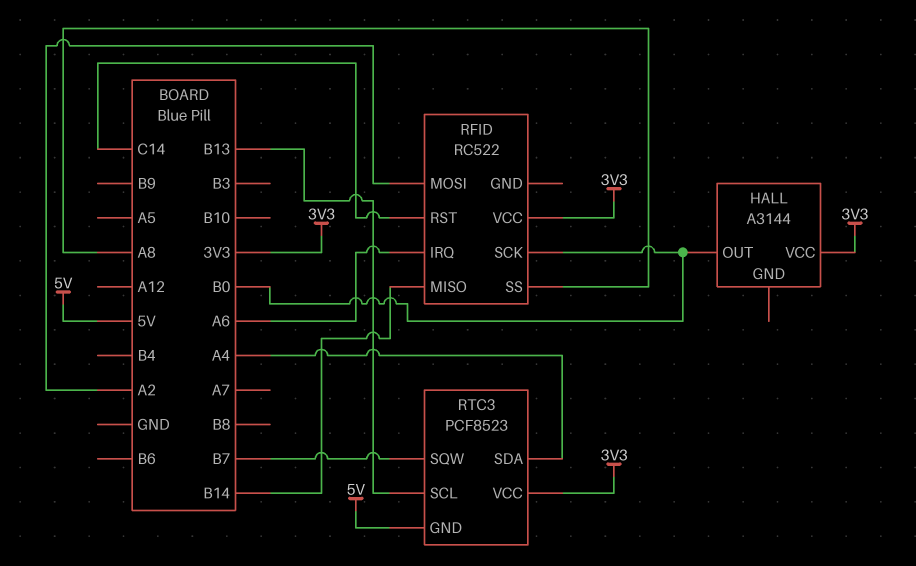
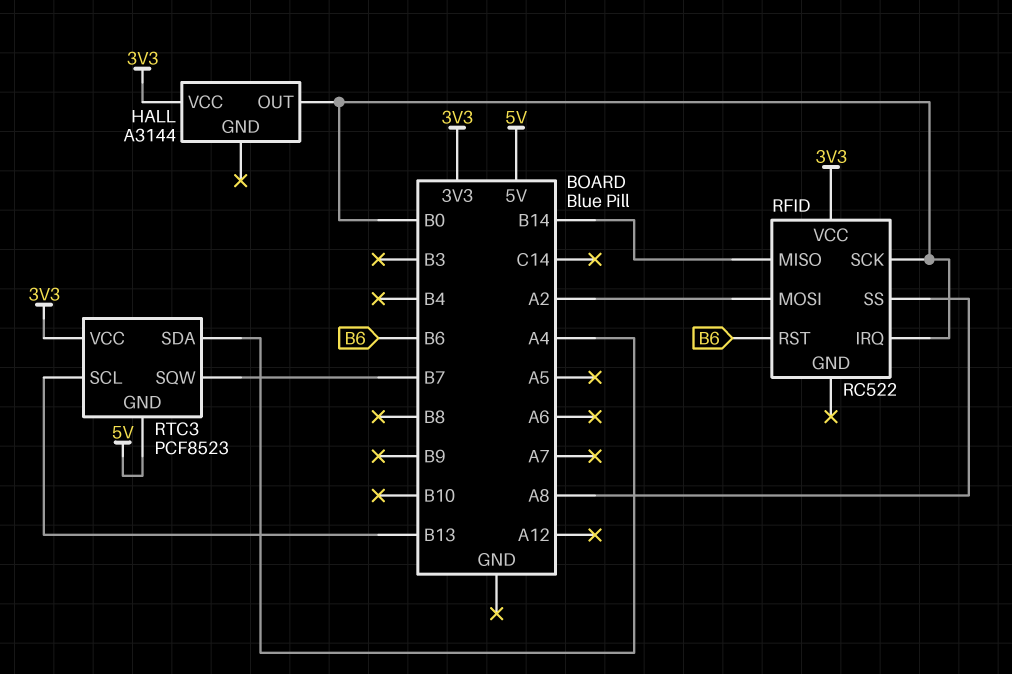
RFID pin IRQ: A6 -> B0
RFID pin RST: C14 -> B6

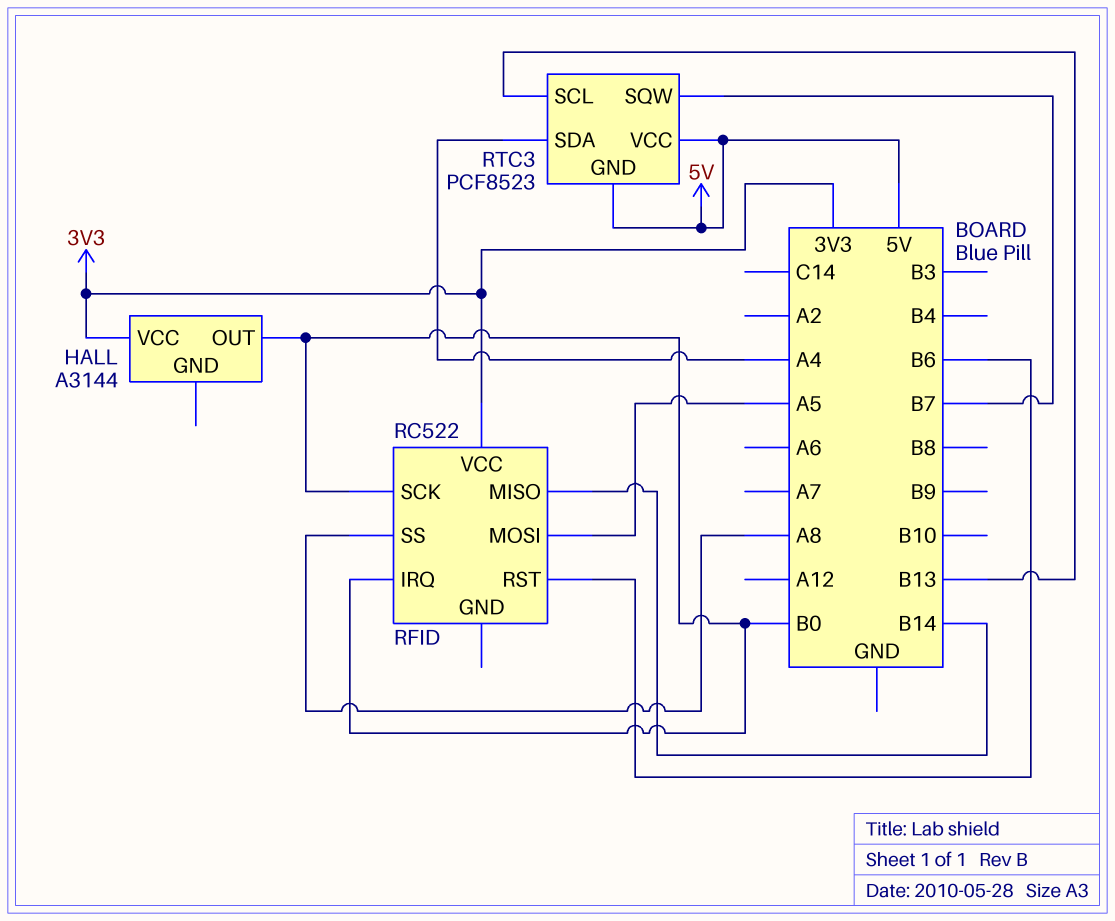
RFID pin MOSI: A2 -> A5
RTC3 pin VCC: 3V3 -> 5V

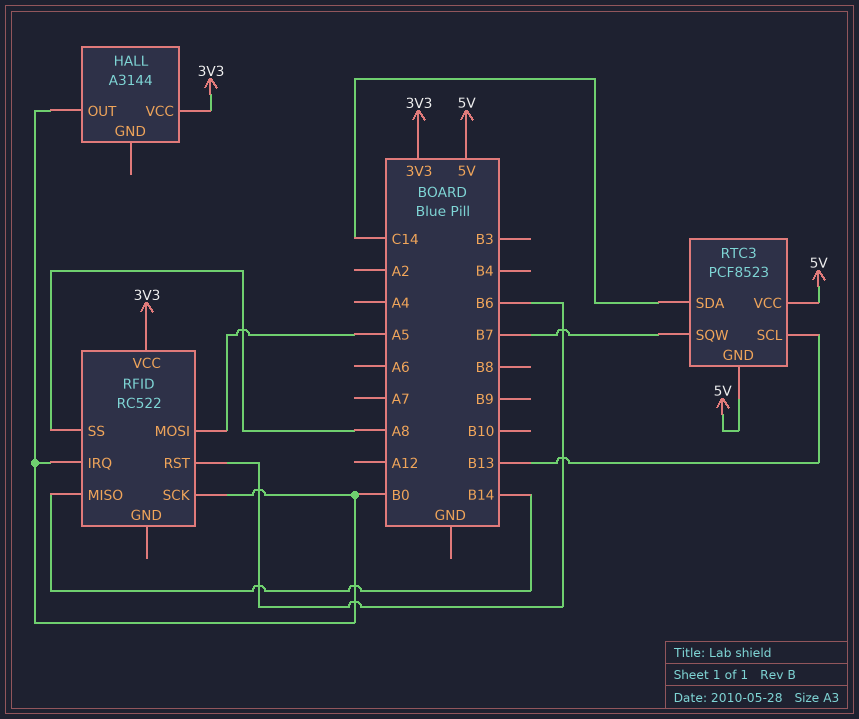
RTC3 pin SDA: A4 -> C14

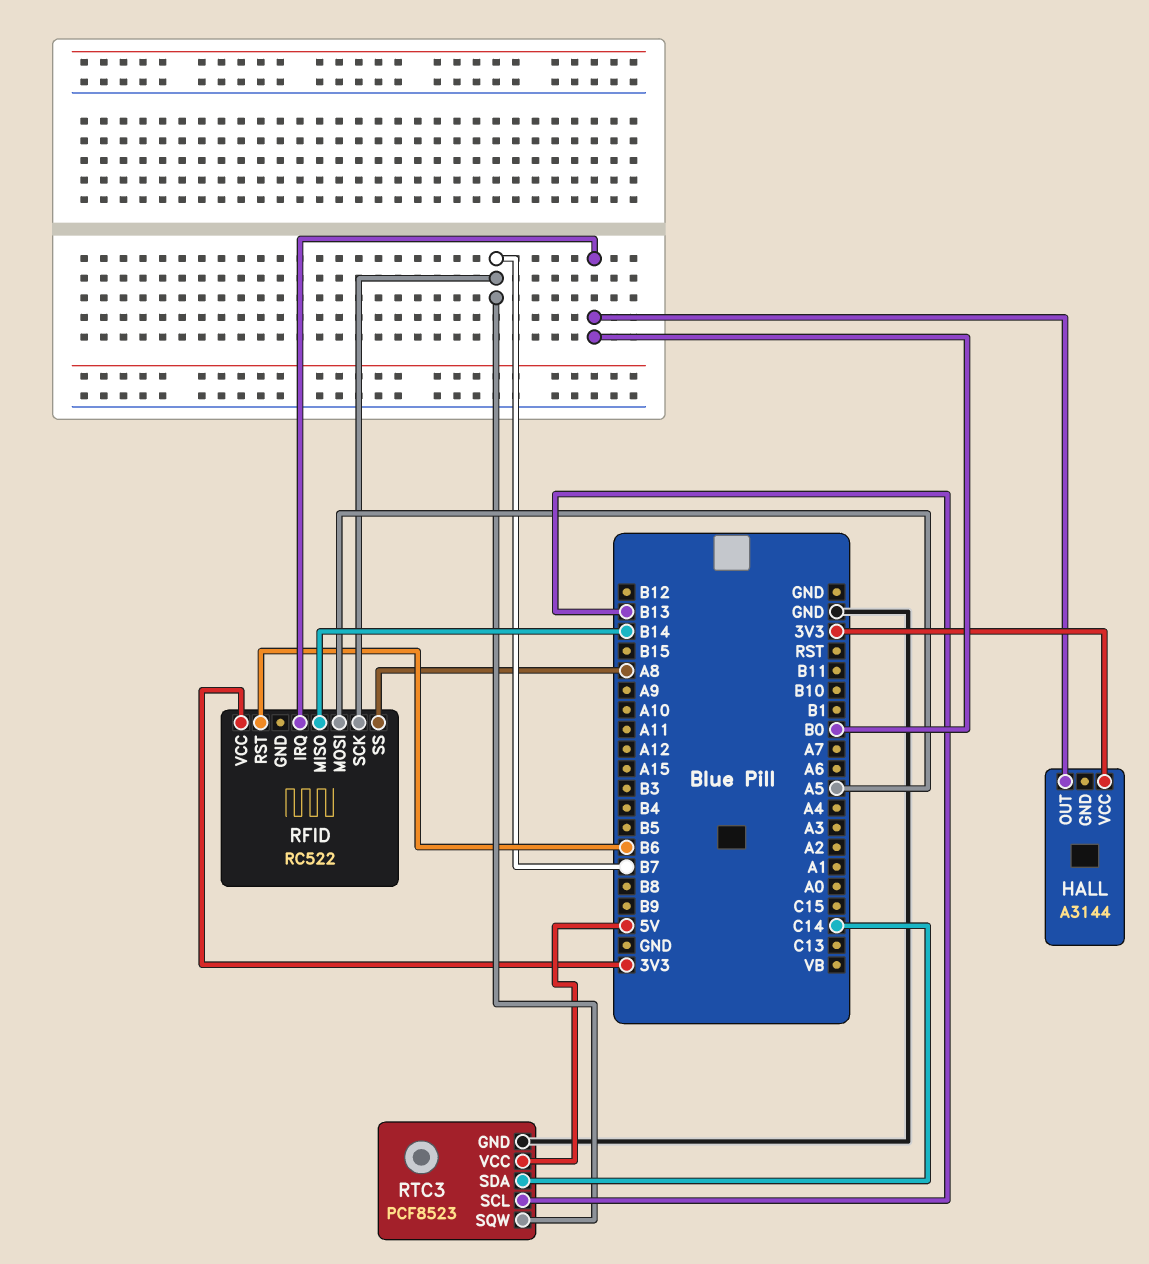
RFID pin SCK: B0 -> B7
RTC3 pin GND: 5V -> GND

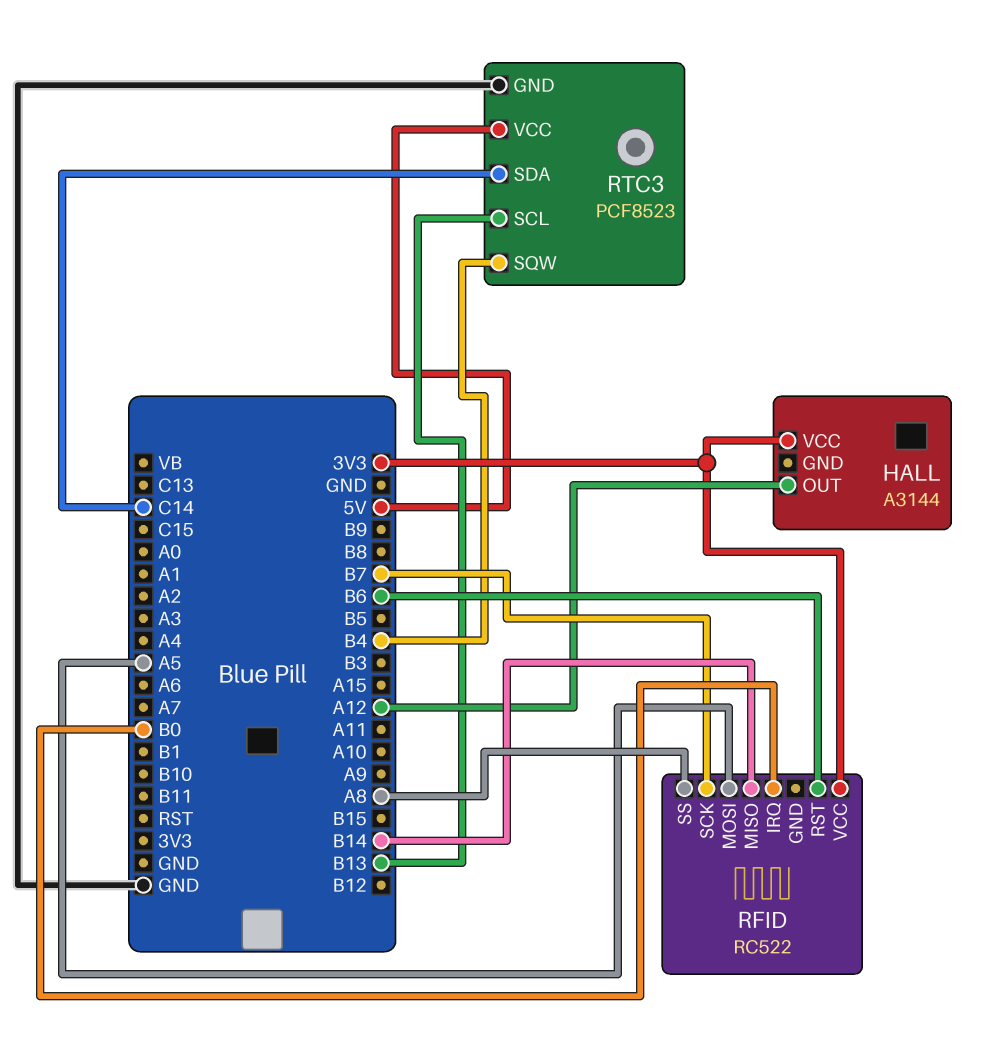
HALL pin OUT: B0 -> A12
RTC3 pin SQW: B7 -> B4

